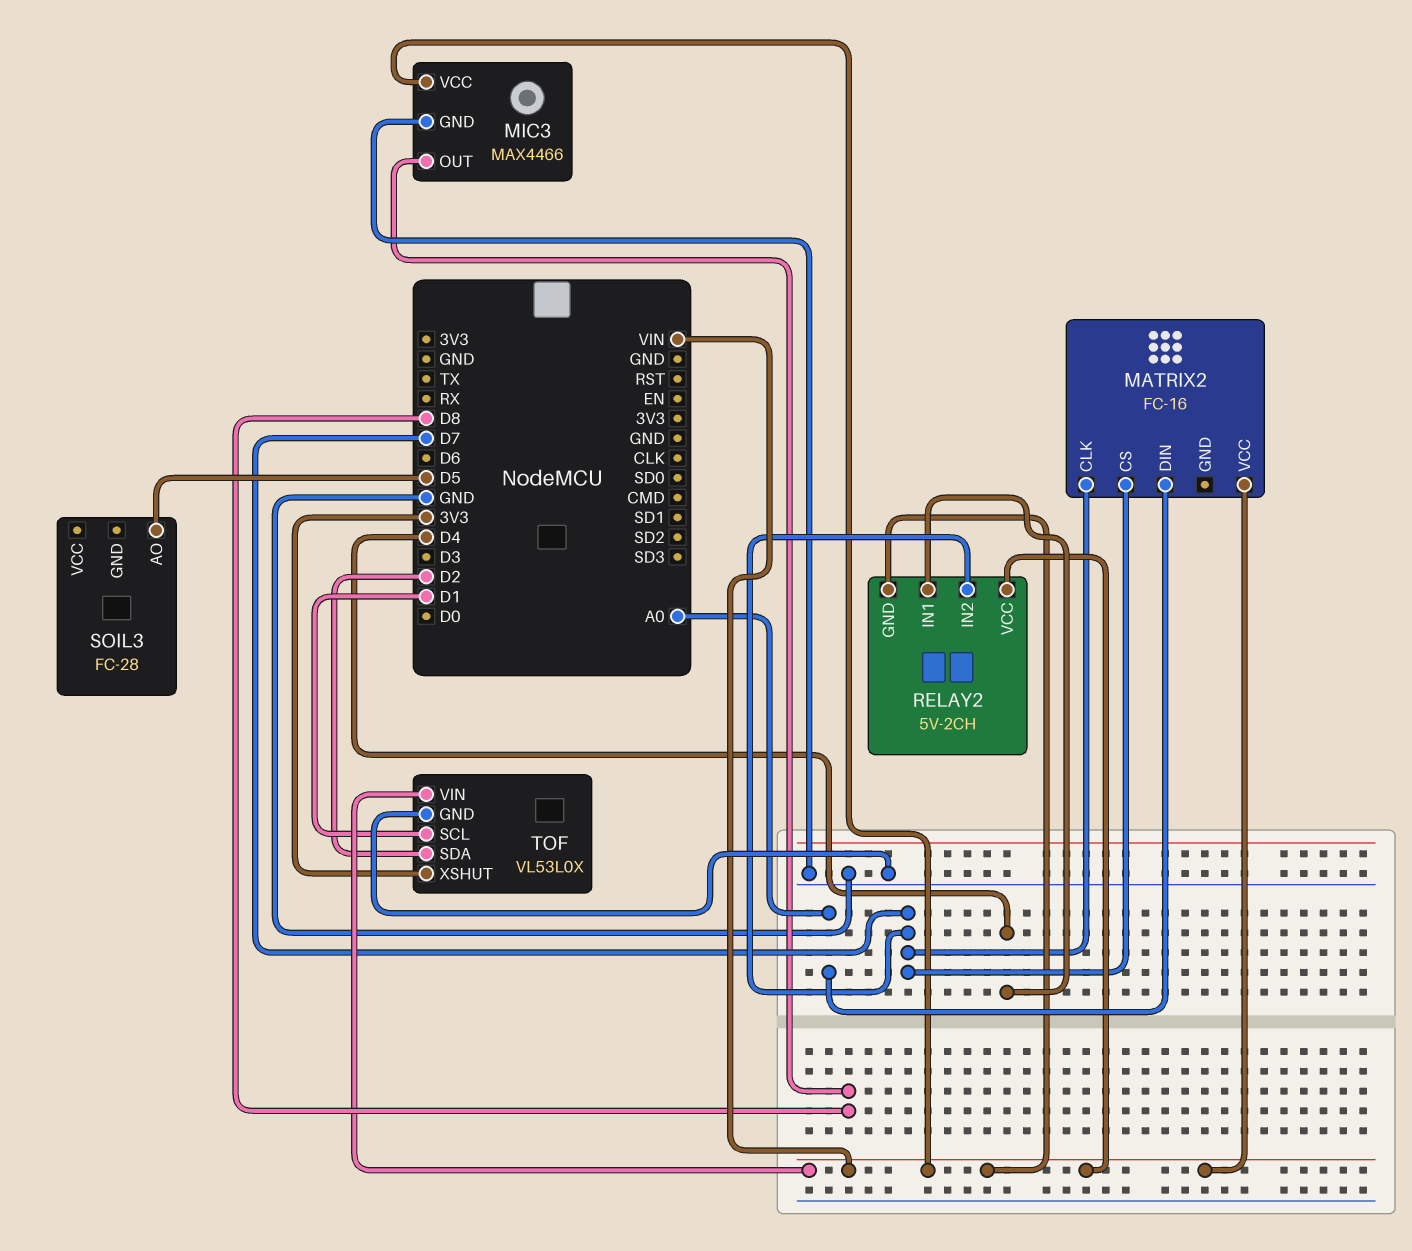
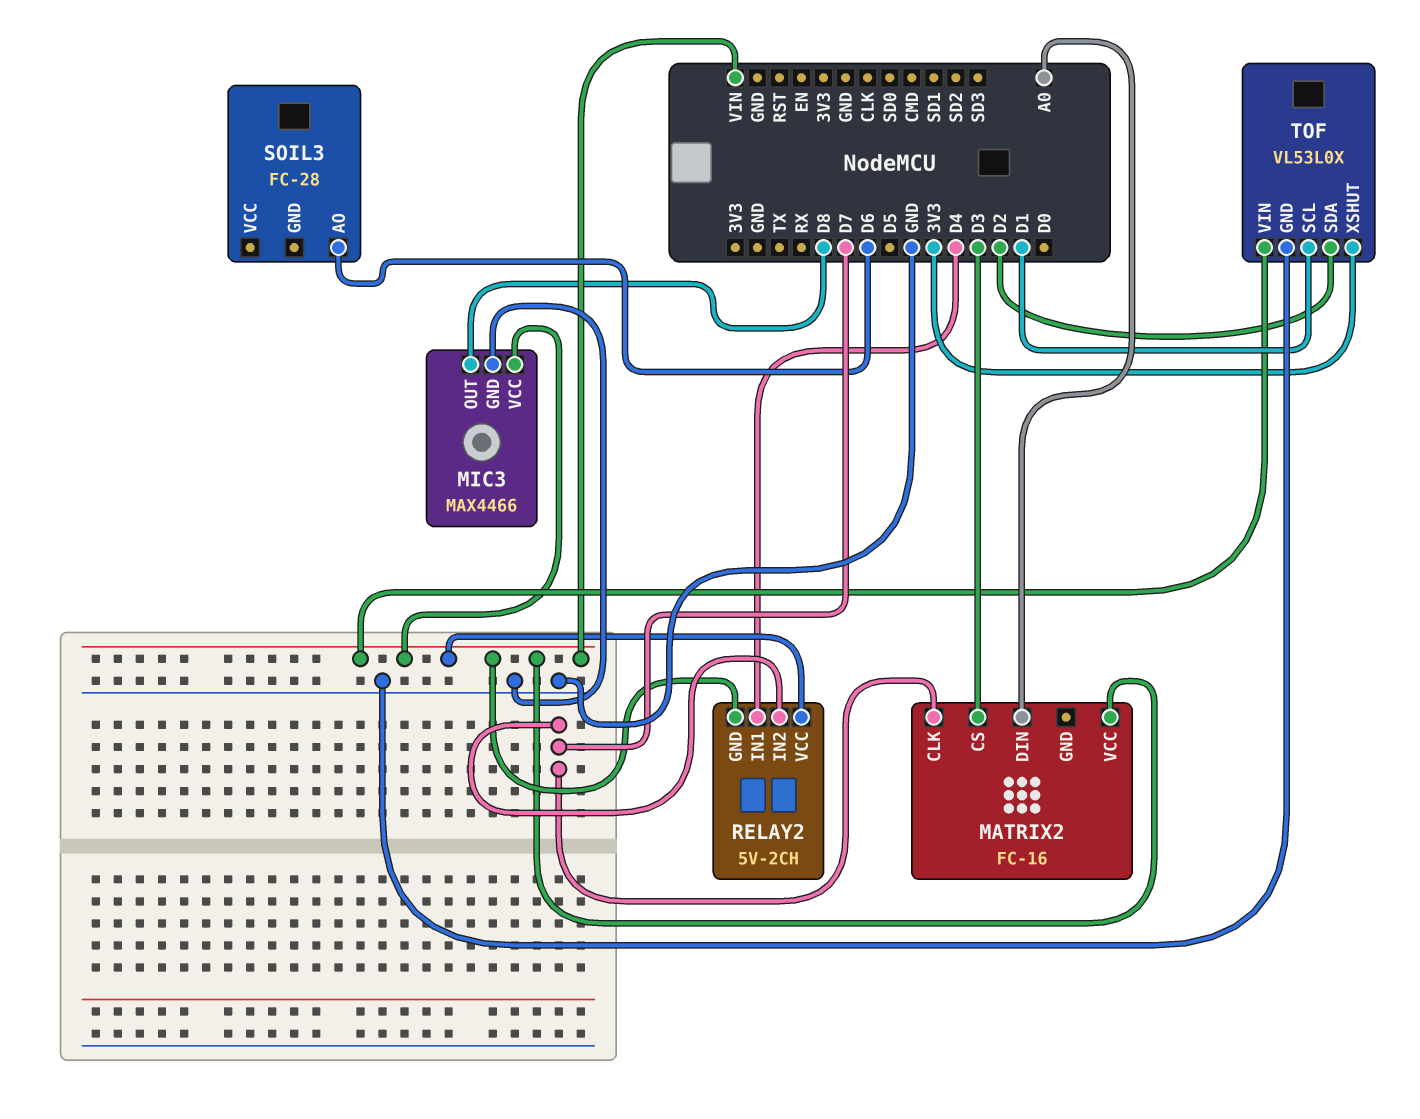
MATRIX2 pin CS: D7 -> D3
SOIL3 pin AO: D5 -> D6

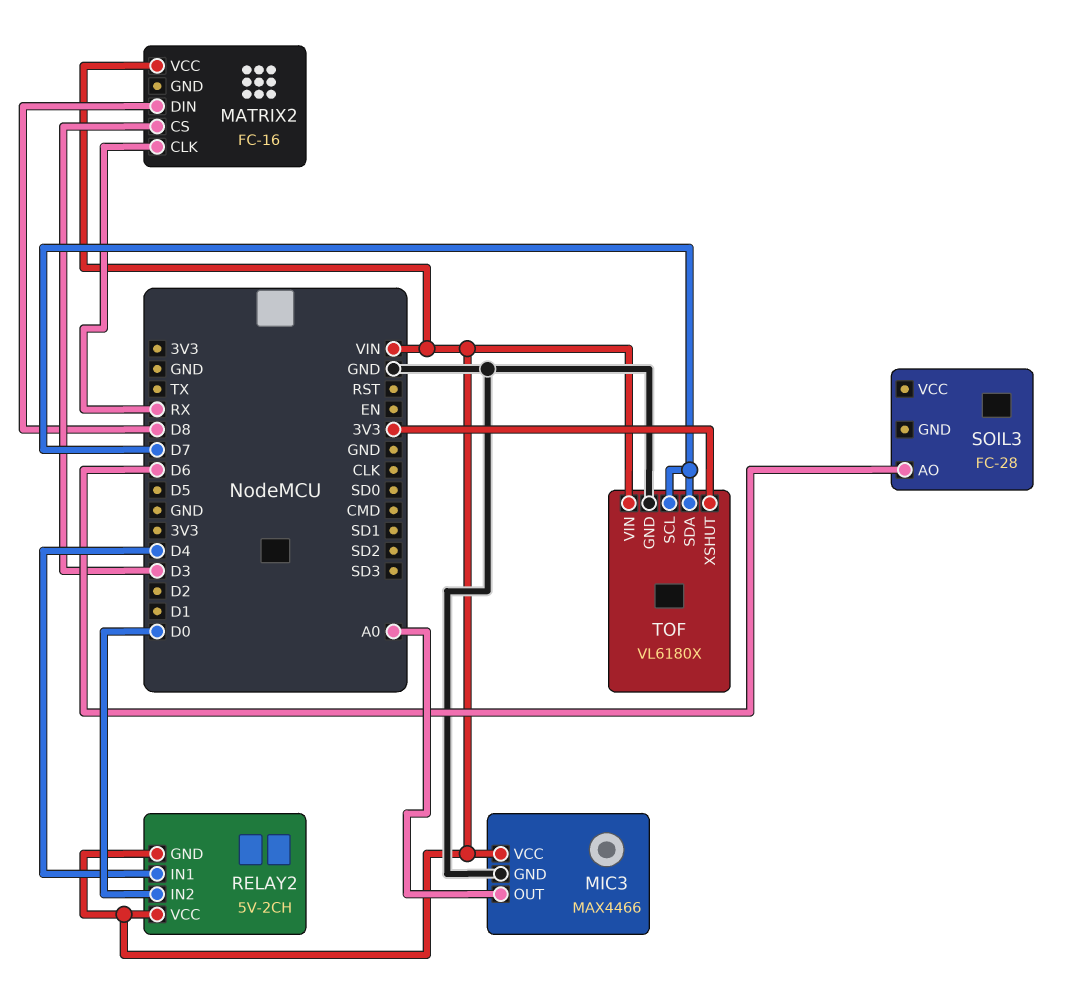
MATRIX2 pin CLK: D7 -> RX
MATRIX2 pin DIN: A0 -> D8
MIC3 pin OUT: D8 -> A0
RELAY2 pin IN2: D7 -> D0
TOF: VL53L0X -> VL6180X
TOF pin SCL: D1 -> D7
TOF pin SDA: D2 -> D7

